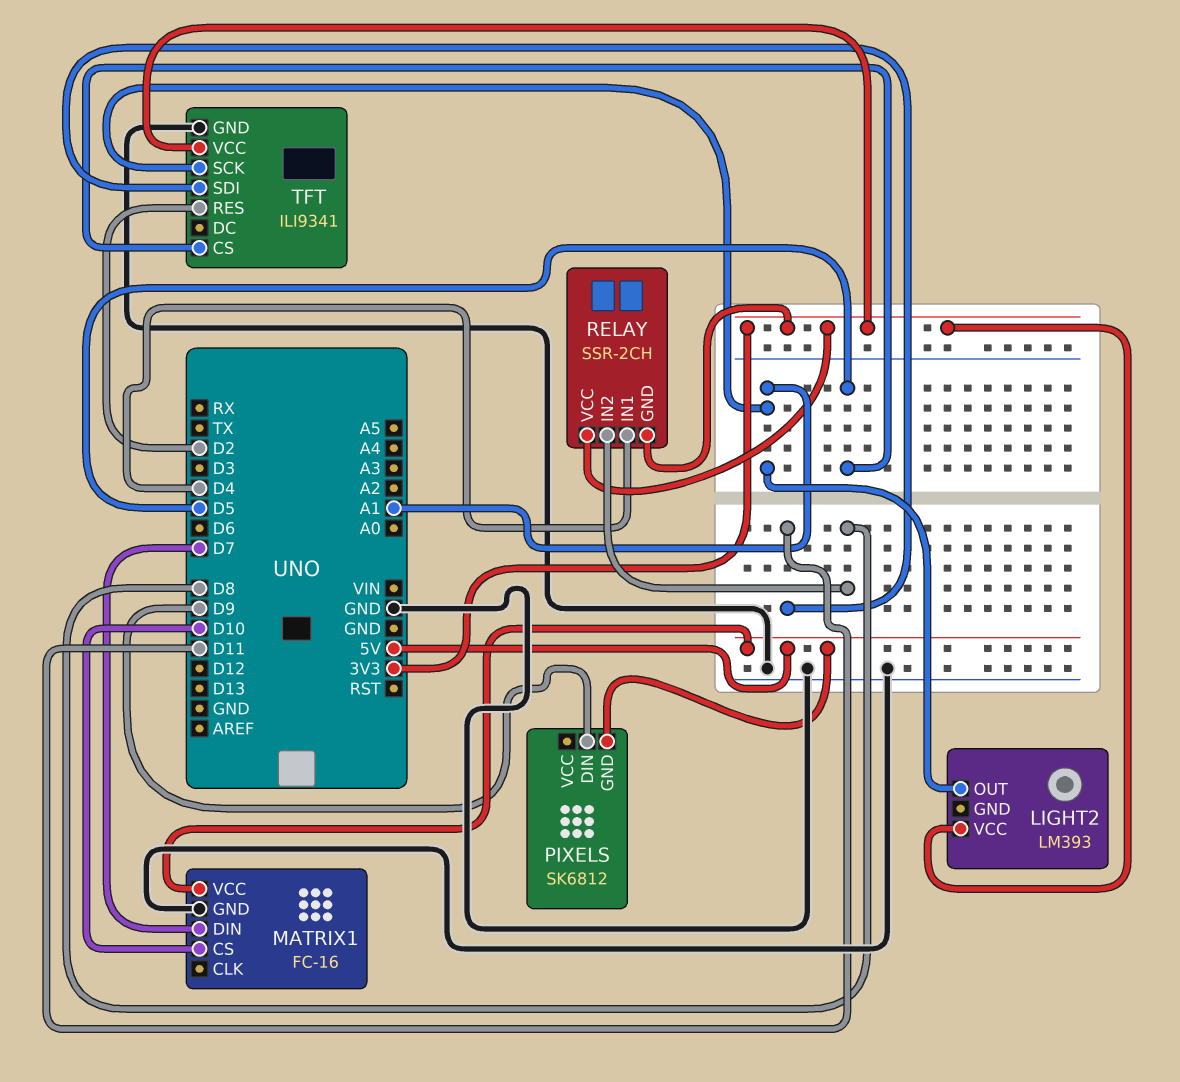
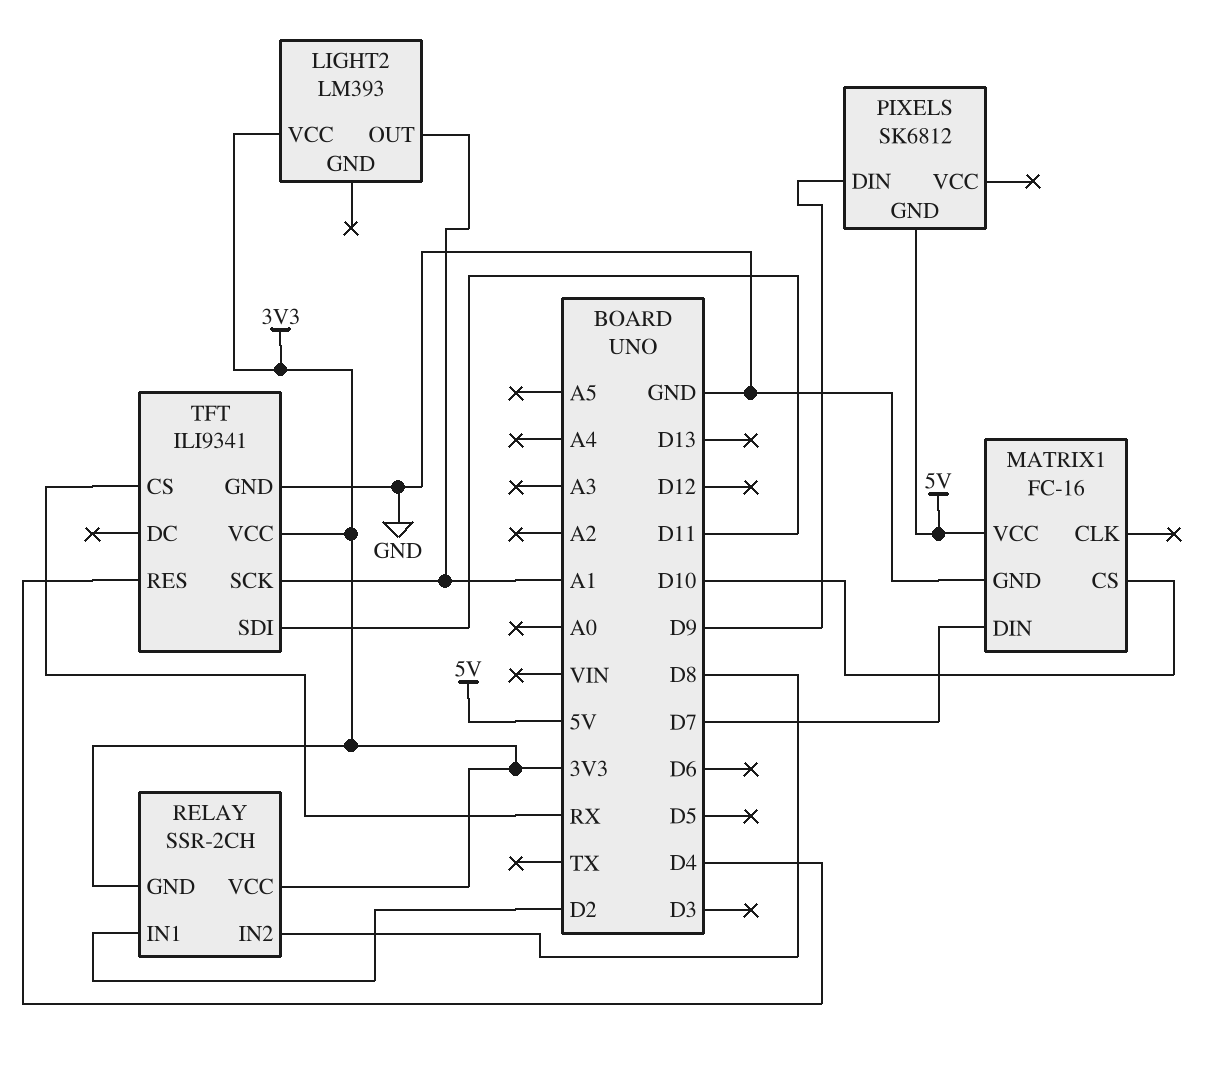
RELAY pin IN1: D4 -> D2
TFT pin CS: D5 -> RX
TFT pin RES: D2 -> D4

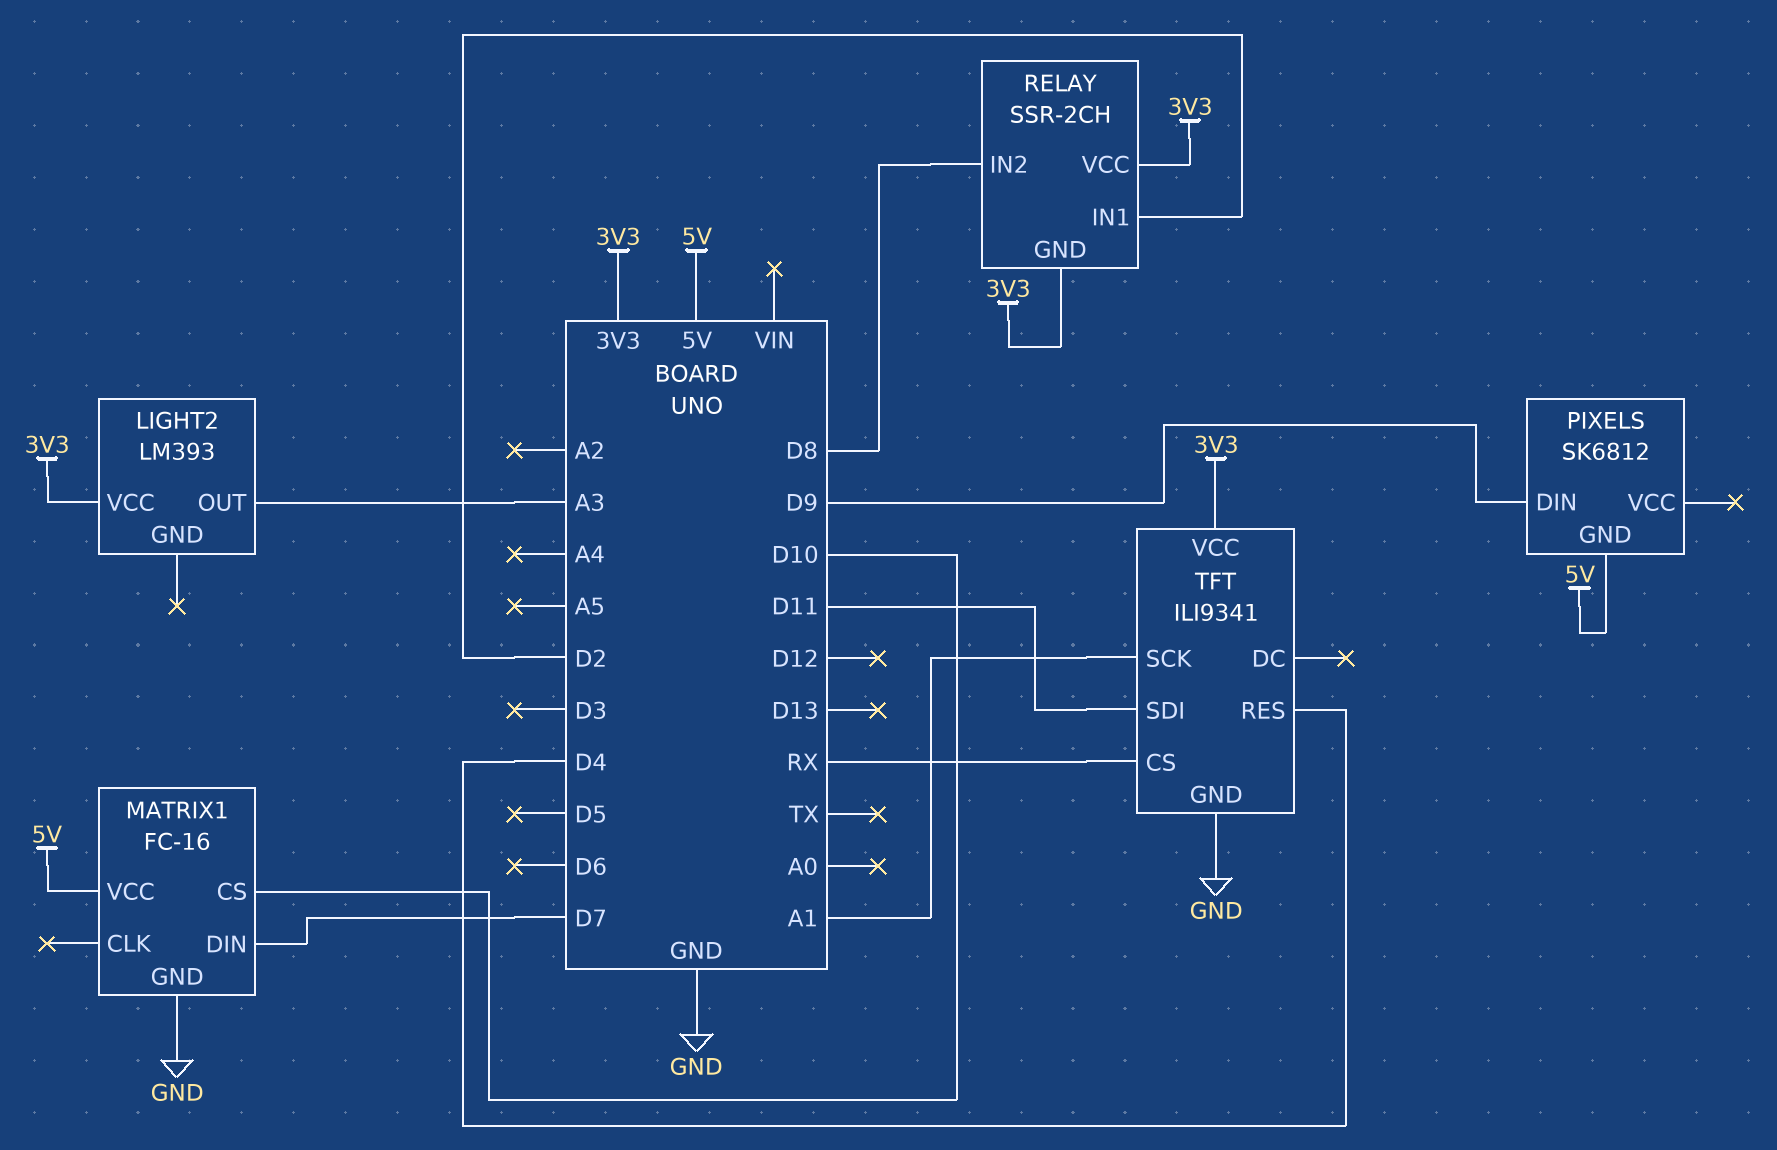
LIGHT2 pin OUT: A1 -> A3

